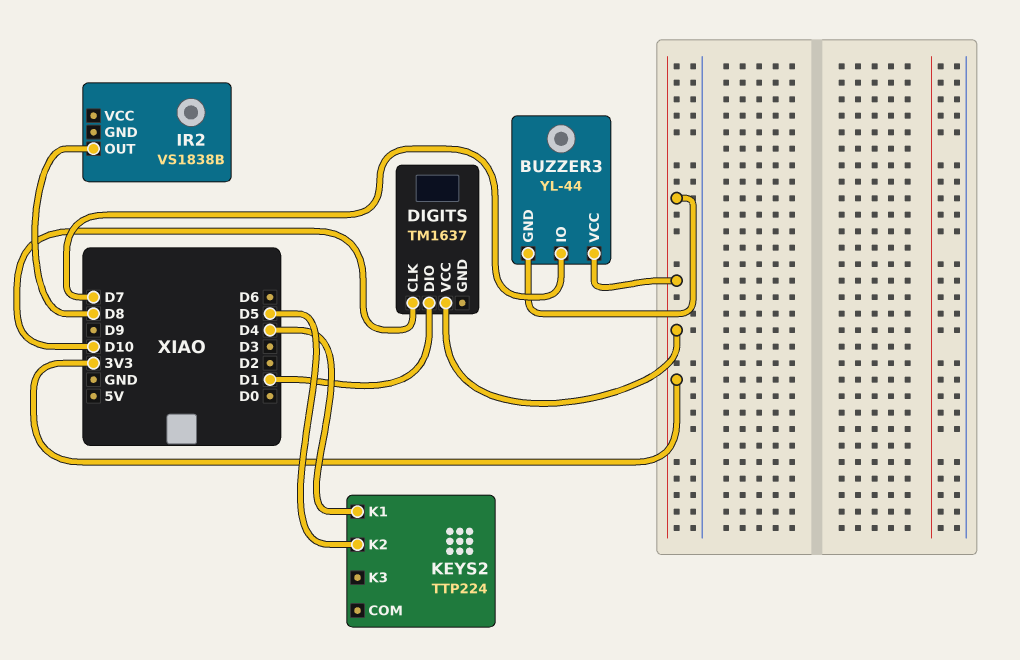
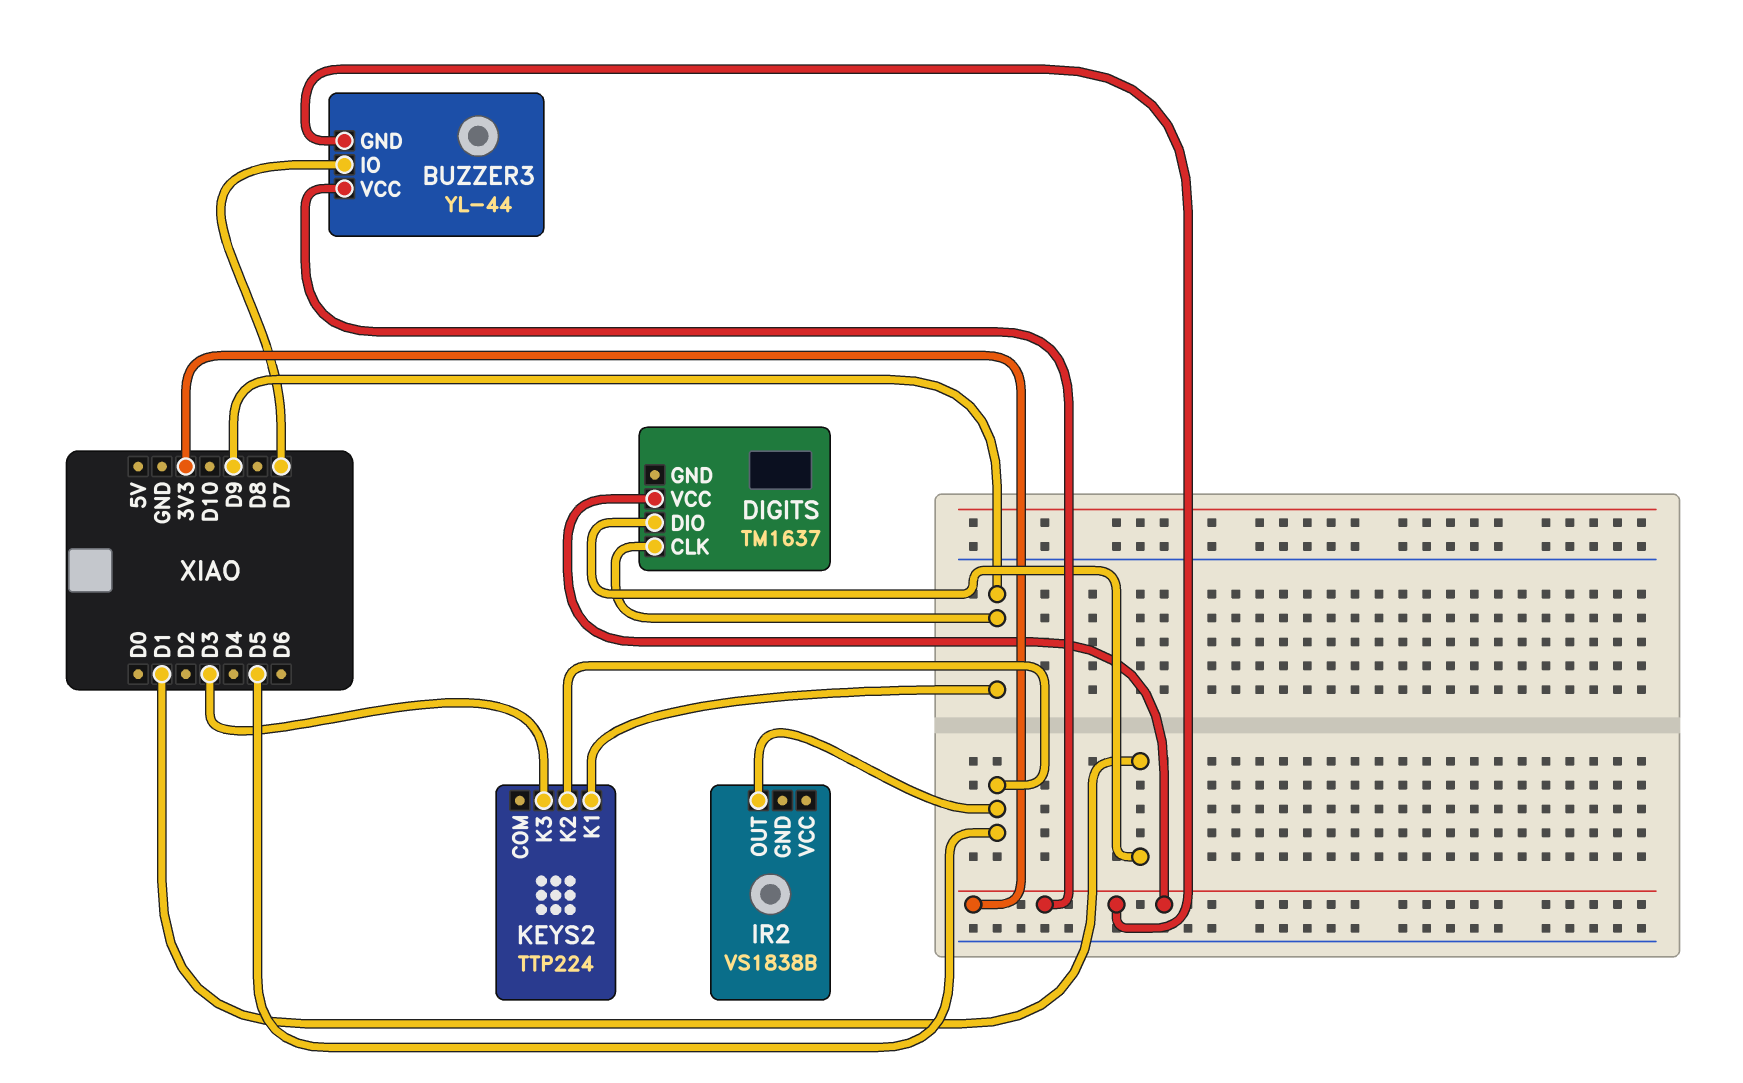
DIGITS pin CLK: D10 -> D9
IR2 pin OUT: D8 -> D5
KEYS2 pin K1: D4 -> D9
KEYS2 pin K3: none -> D3

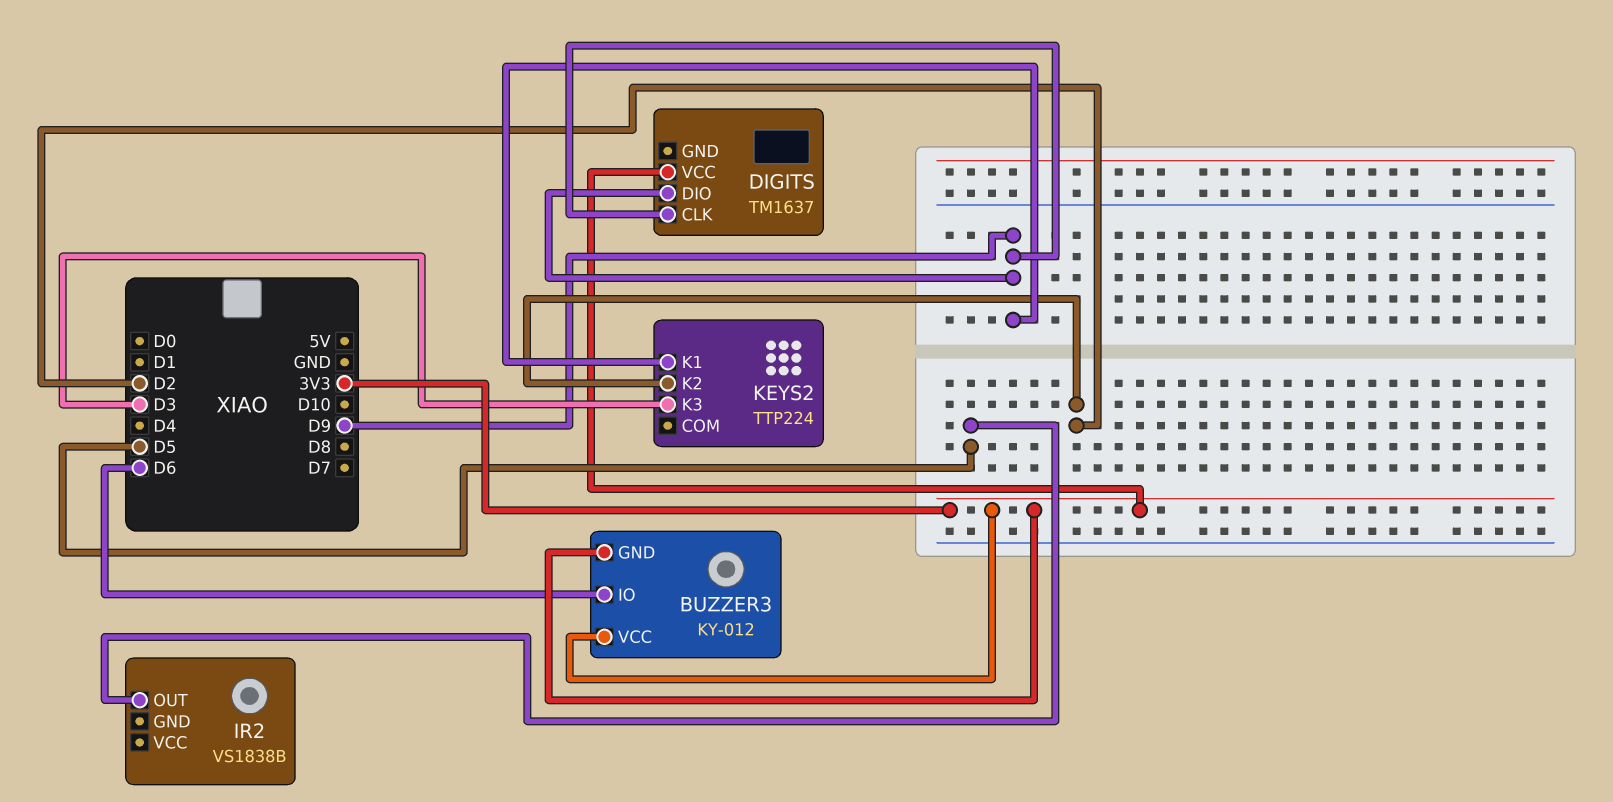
BUZZER3: YL-44 -> KY-012
BUZZER3 pin IO: D7 -> D6
DIGITS pin DIO: D1 -> D9
KEYS2 pin K2: D5 -> D2

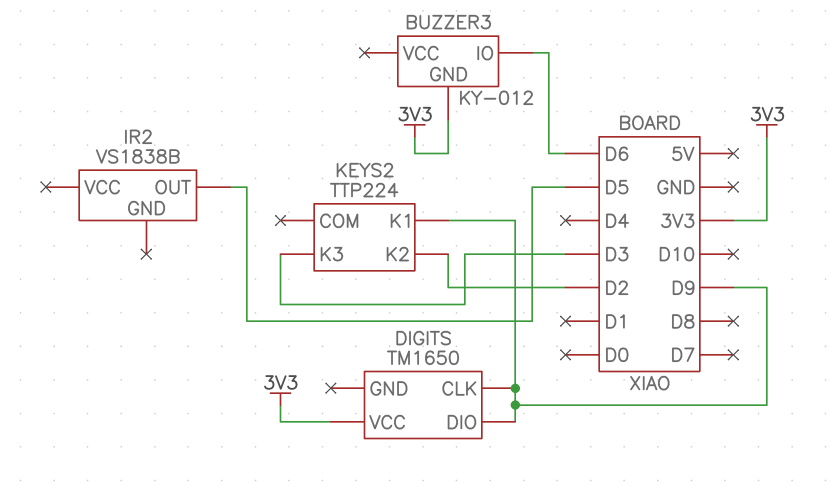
BUZZER3 pin VCC: 3V3 -> none
DIGITS: TM1637 -> TM1650

